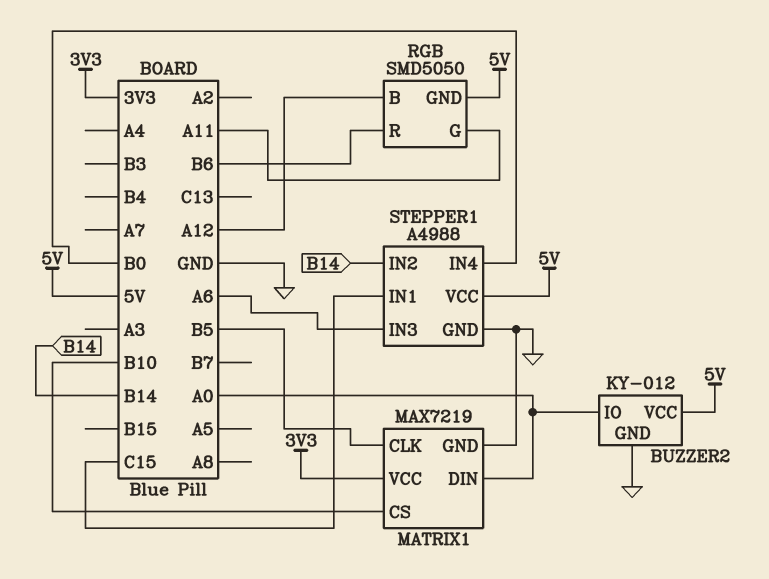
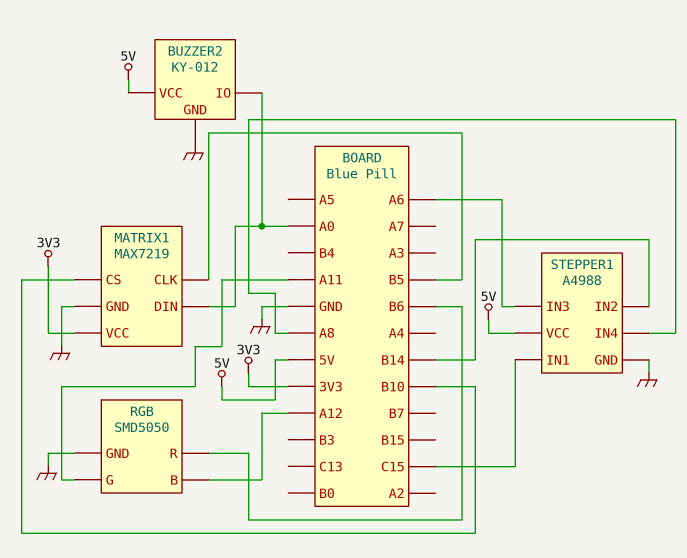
RGB pin GND: 5V -> GND
STEPPER1 pin IN4: B0 -> A8

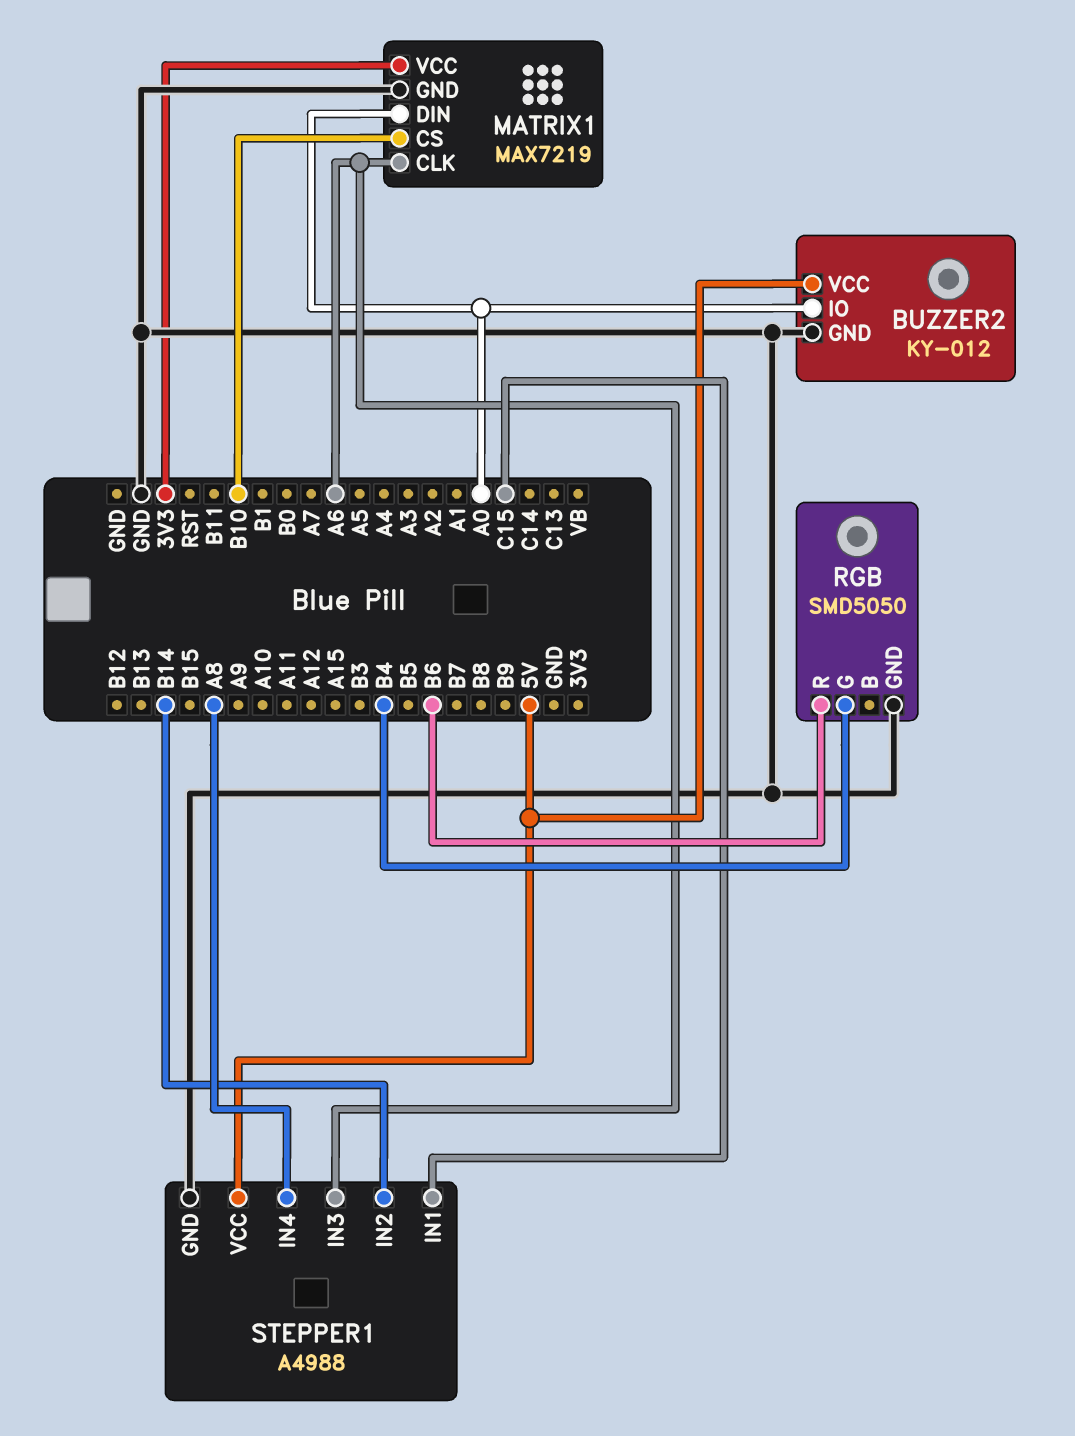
MATRIX1 pin CLK: B5 -> A6
RGB pin B: A12 -> none
RGB pin G: A11 -> B4

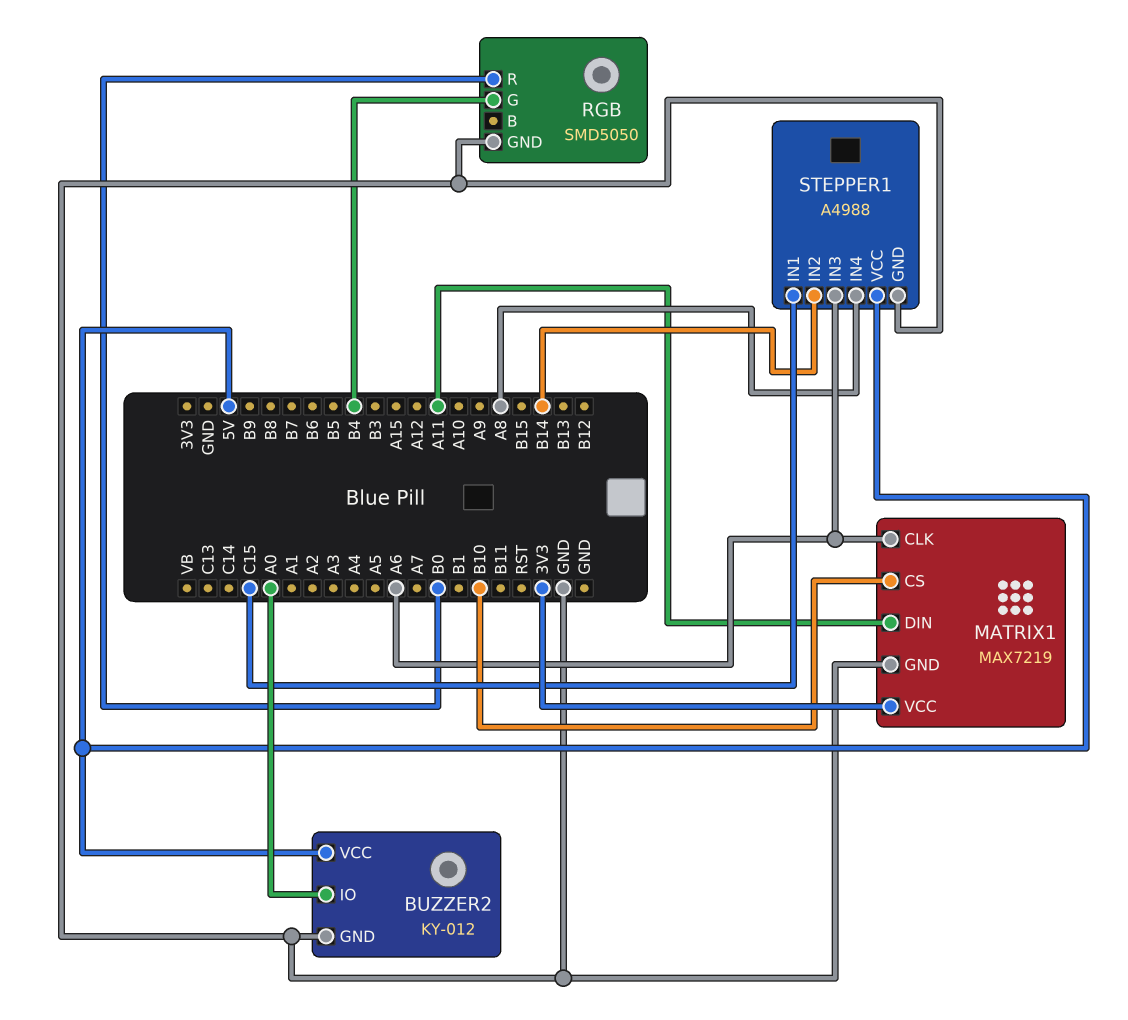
MATRIX1 pin DIN: A0 -> A11
RGB pin R: B6 -> B0

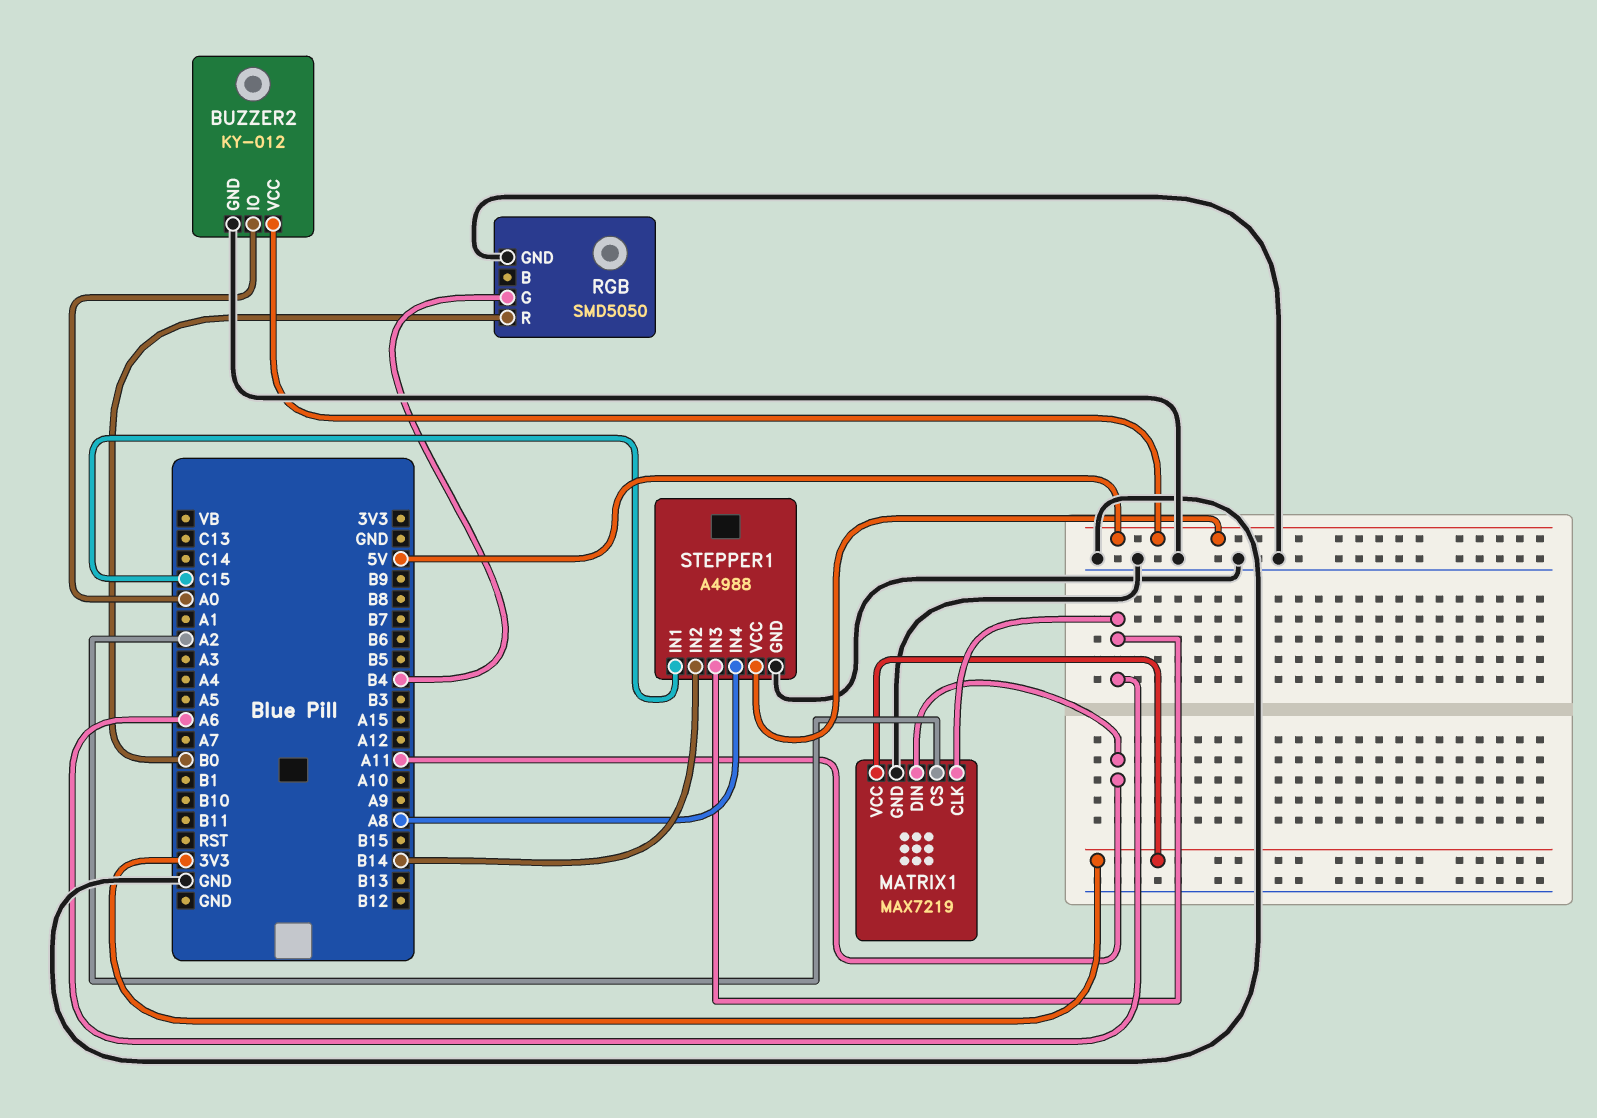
MATRIX1 pin CS: B10 -> A2

